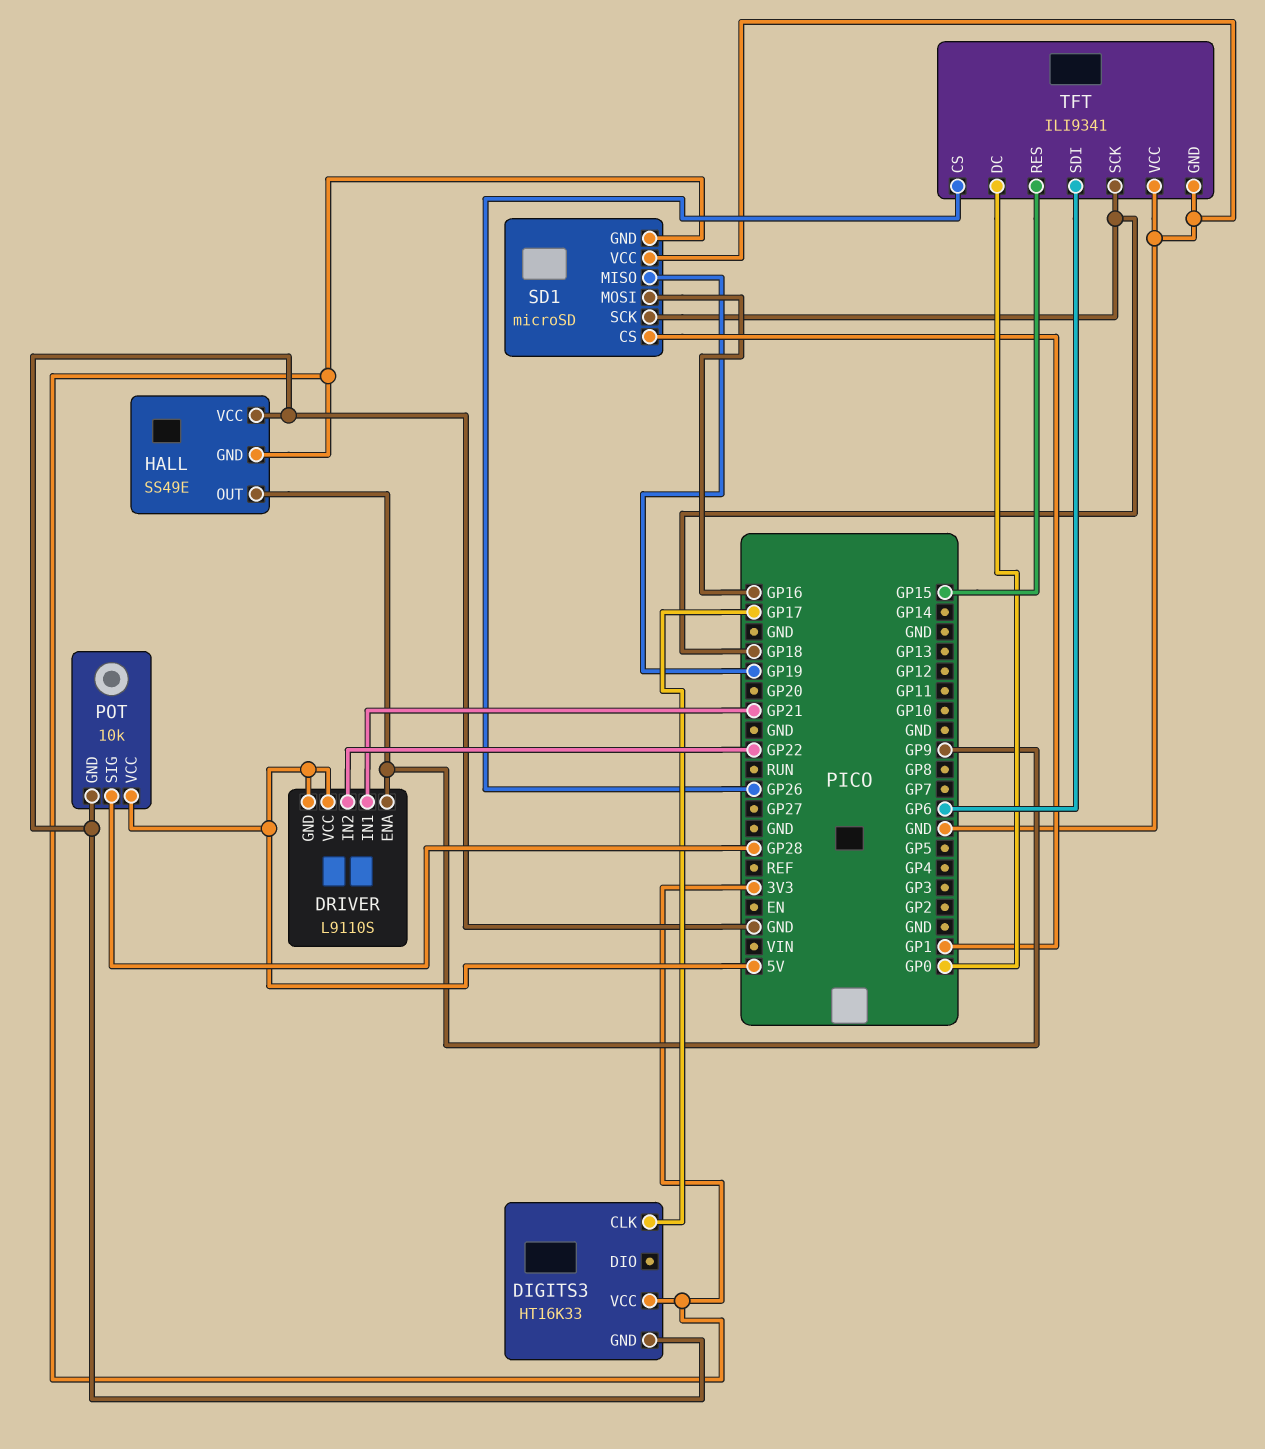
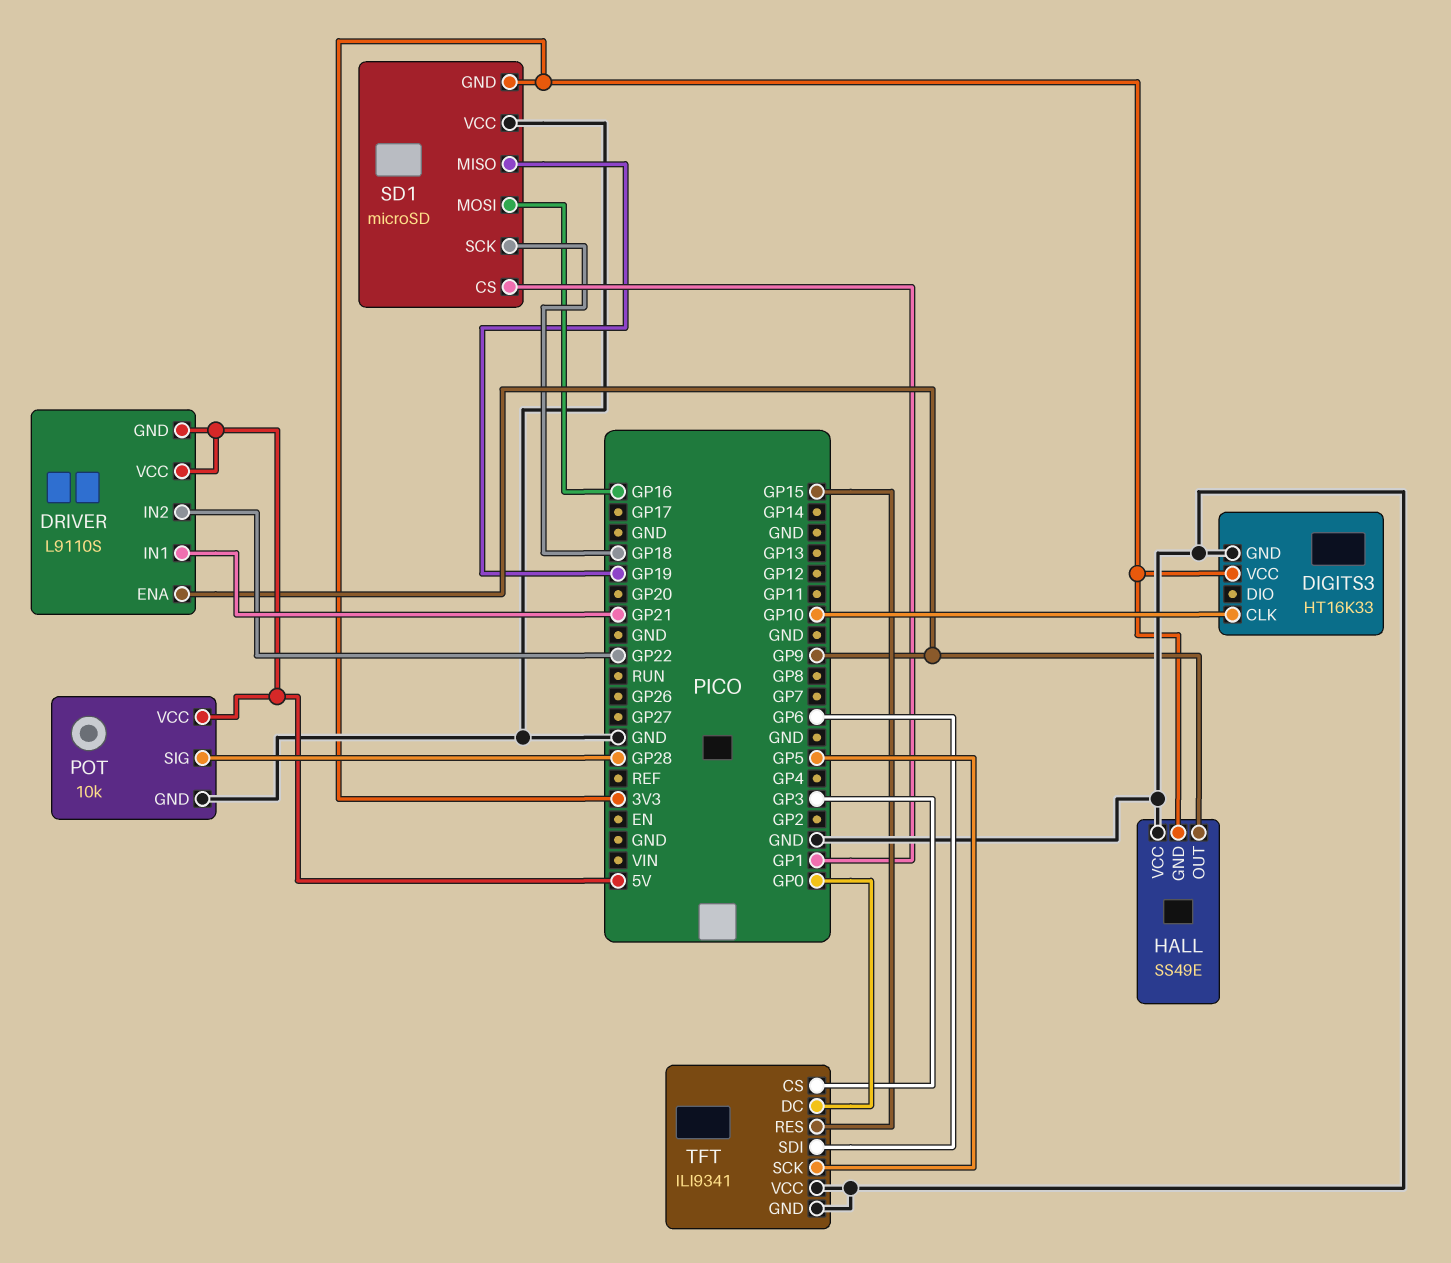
DIGITS3 pin CLK: GP17 -> GP10
TFT pin CS: GP26 -> GP3
TFT pin SCK: GP18 -> GP5

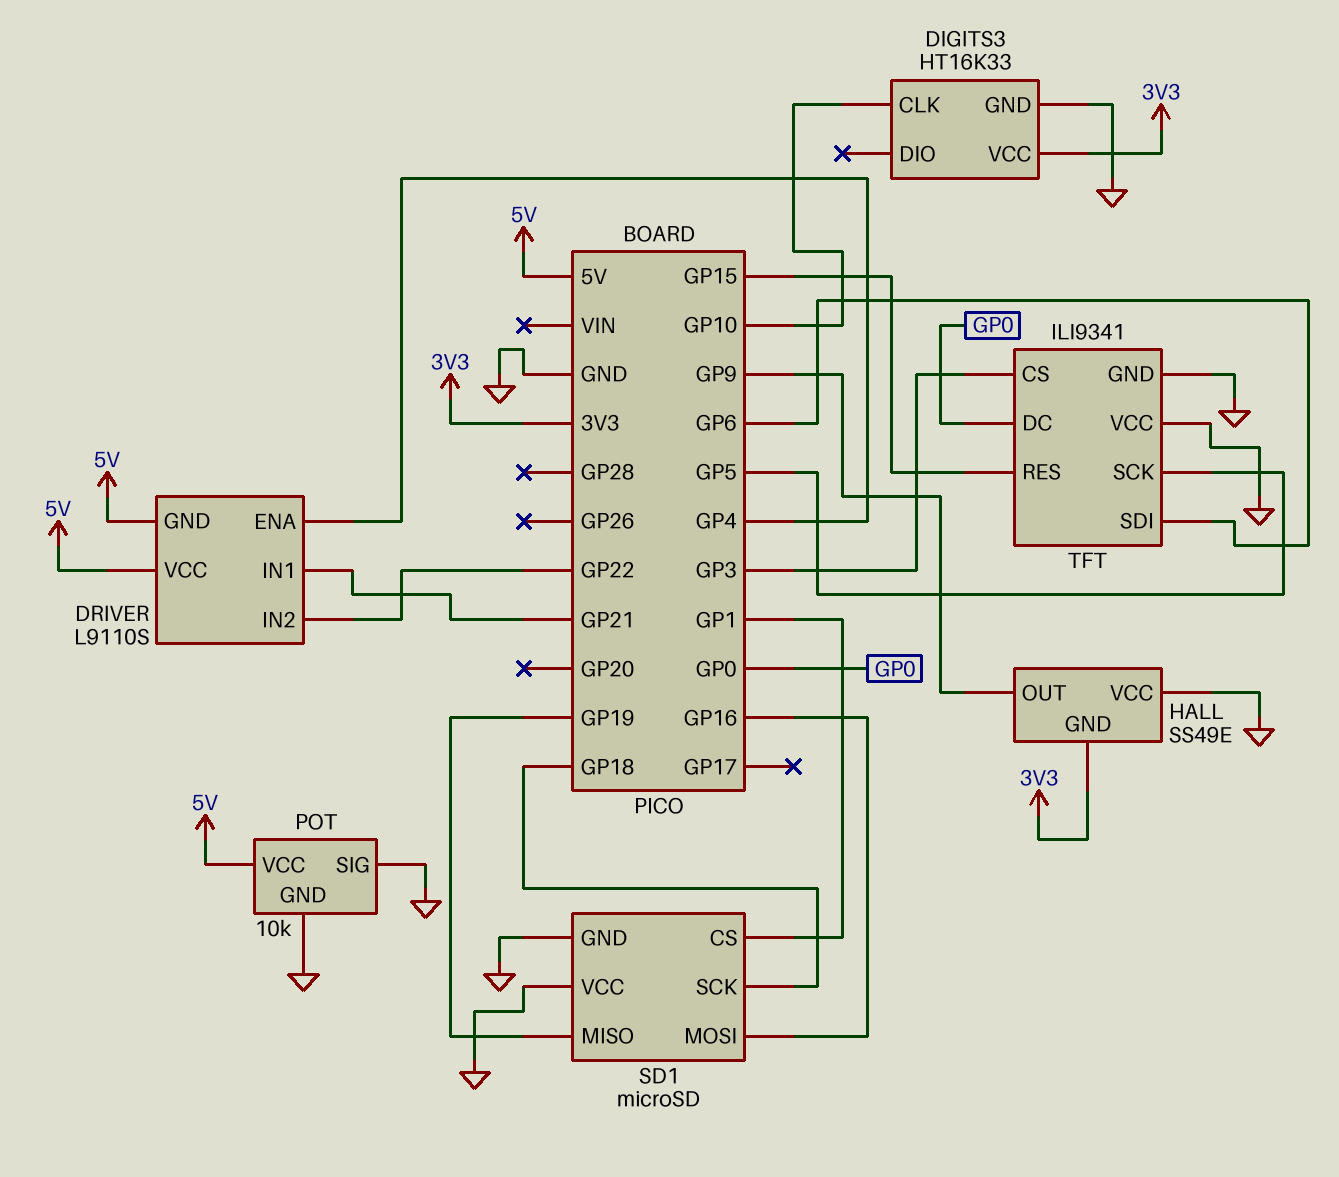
DRIVER pin ENA: GP9 -> GP4
POT pin SIG: GP28 -> GND
SD1 pin GND: 3V3 -> GND

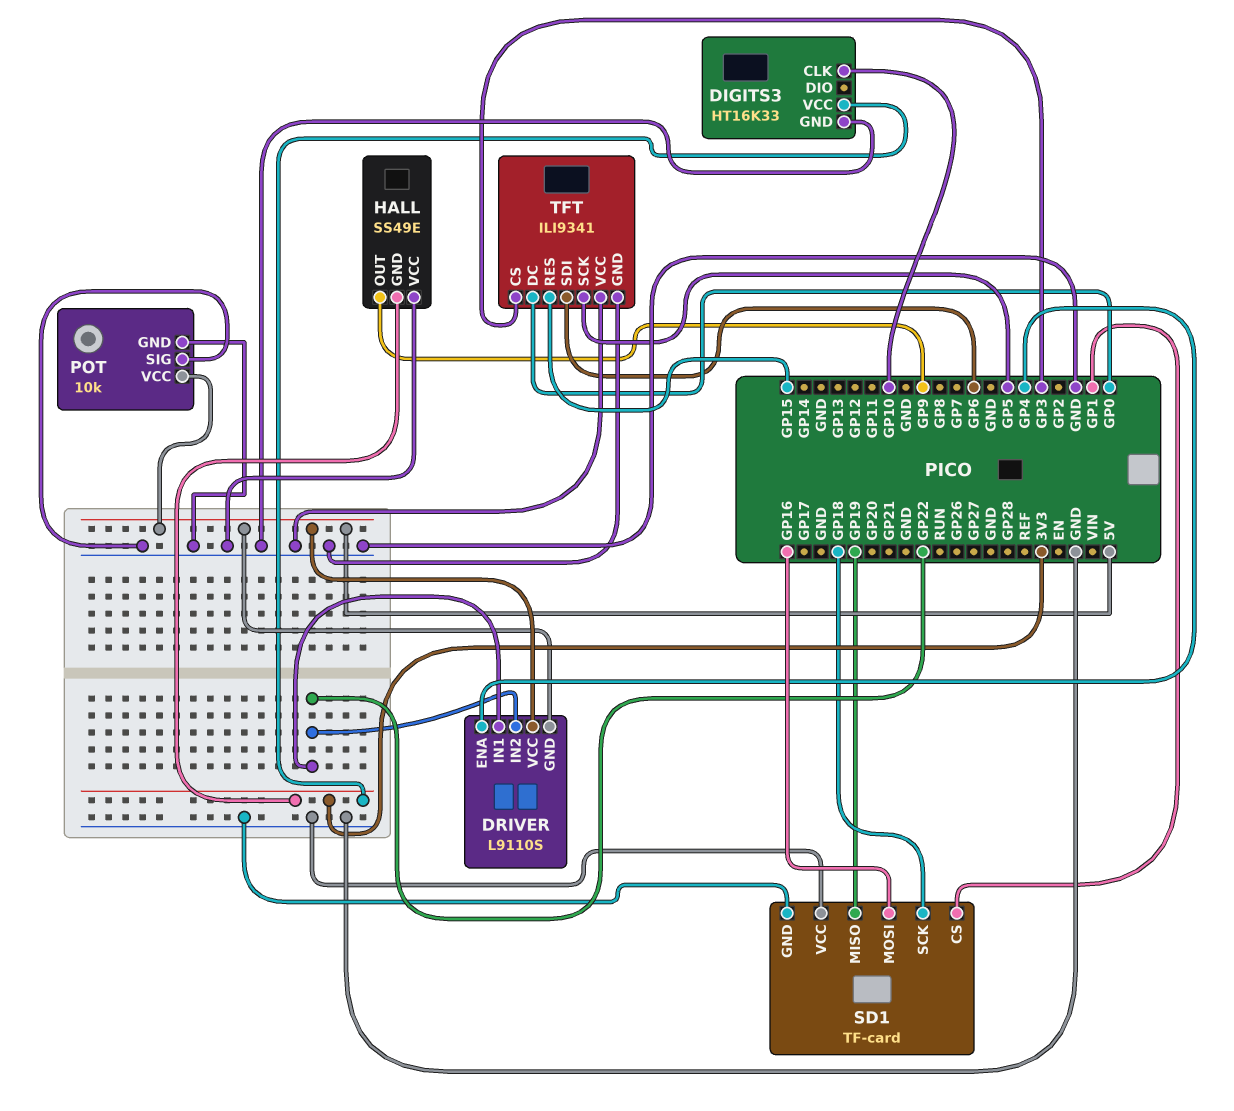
DRIVER pin IN1: GP21 -> GP22
SD1: microSD -> TF-card

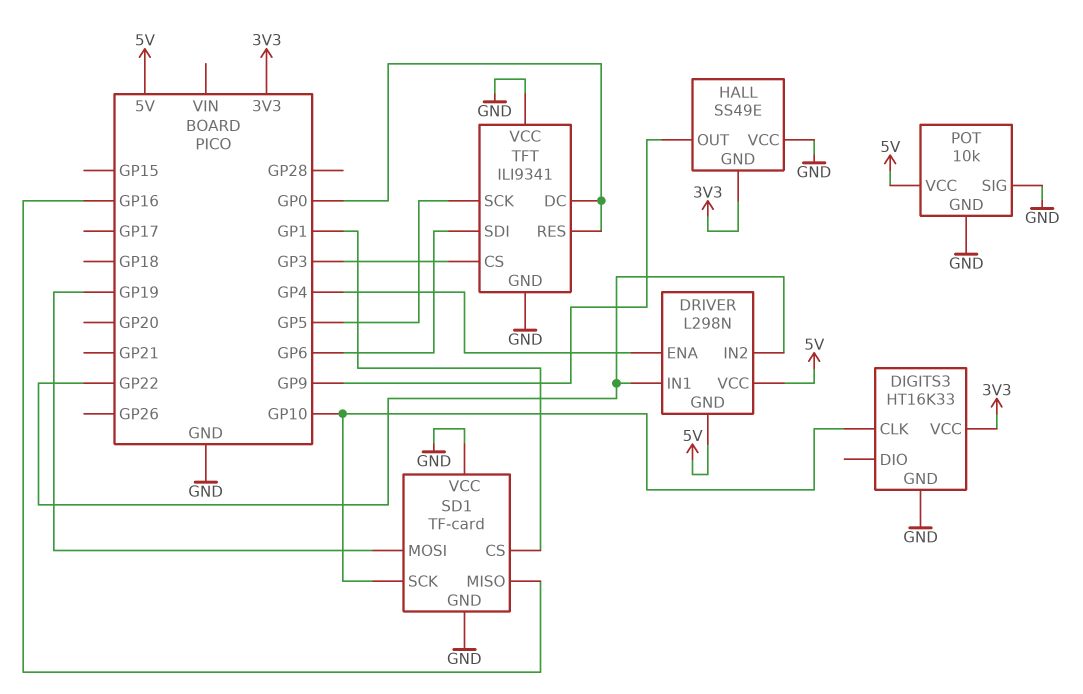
DRIVER: L9110S -> L298N
SD1 pin MISO: GP19 -> GP16
SD1 pin MOSI: GP16 -> GP19
SD1 pin SCK: GP18 -> GP10
TFT pin RES: GP15 -> GP0

